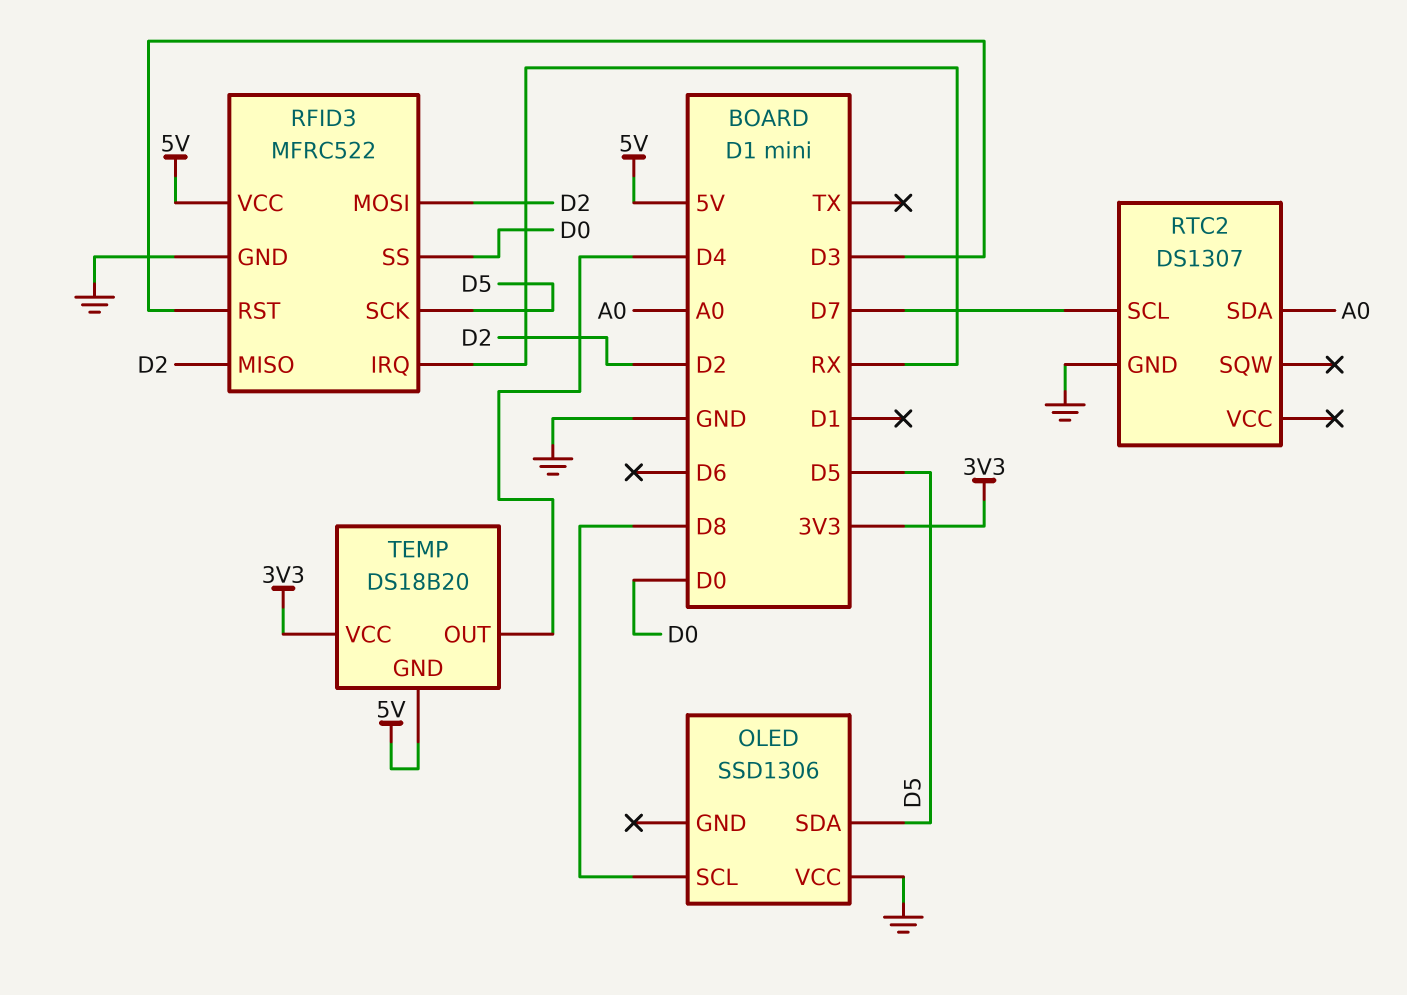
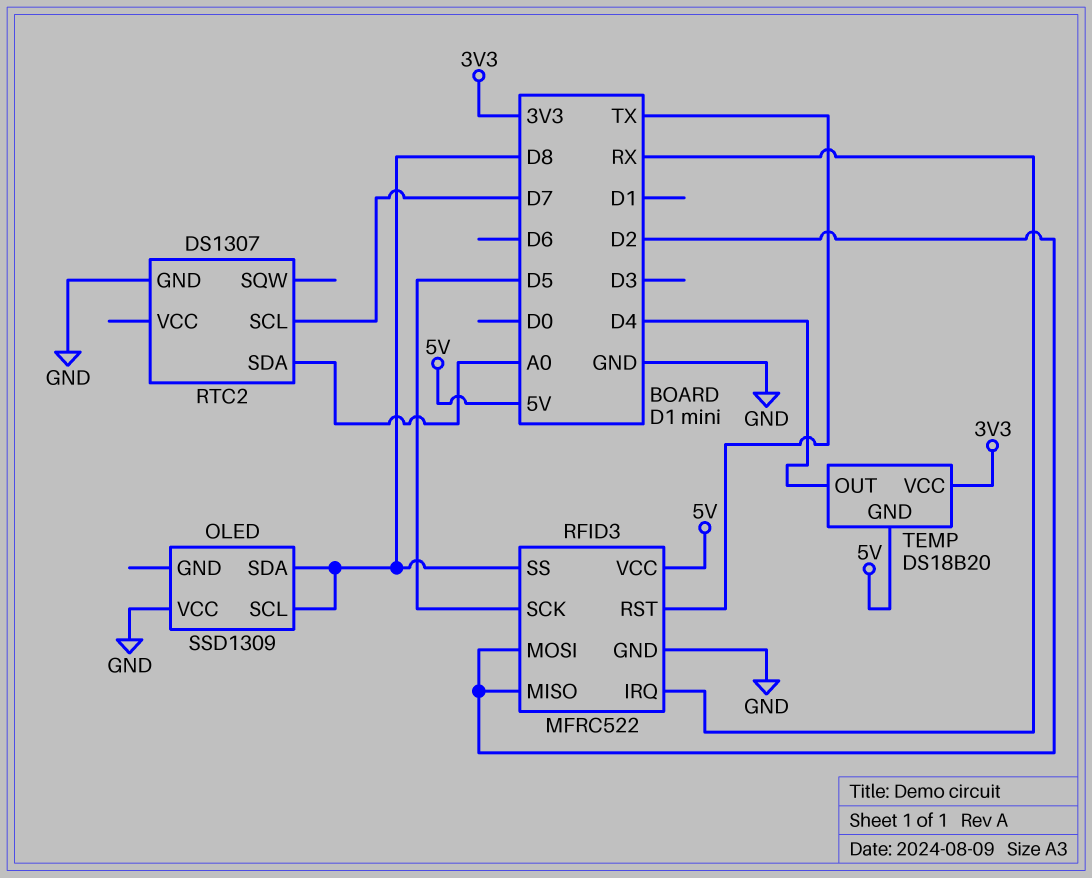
OLED: SSD1306 -> SSD1309
OLED pin SDA: D5 -> D8
RFID3 pin RST: D3 -> TX
RFID3 pin SS: D0 -> D8

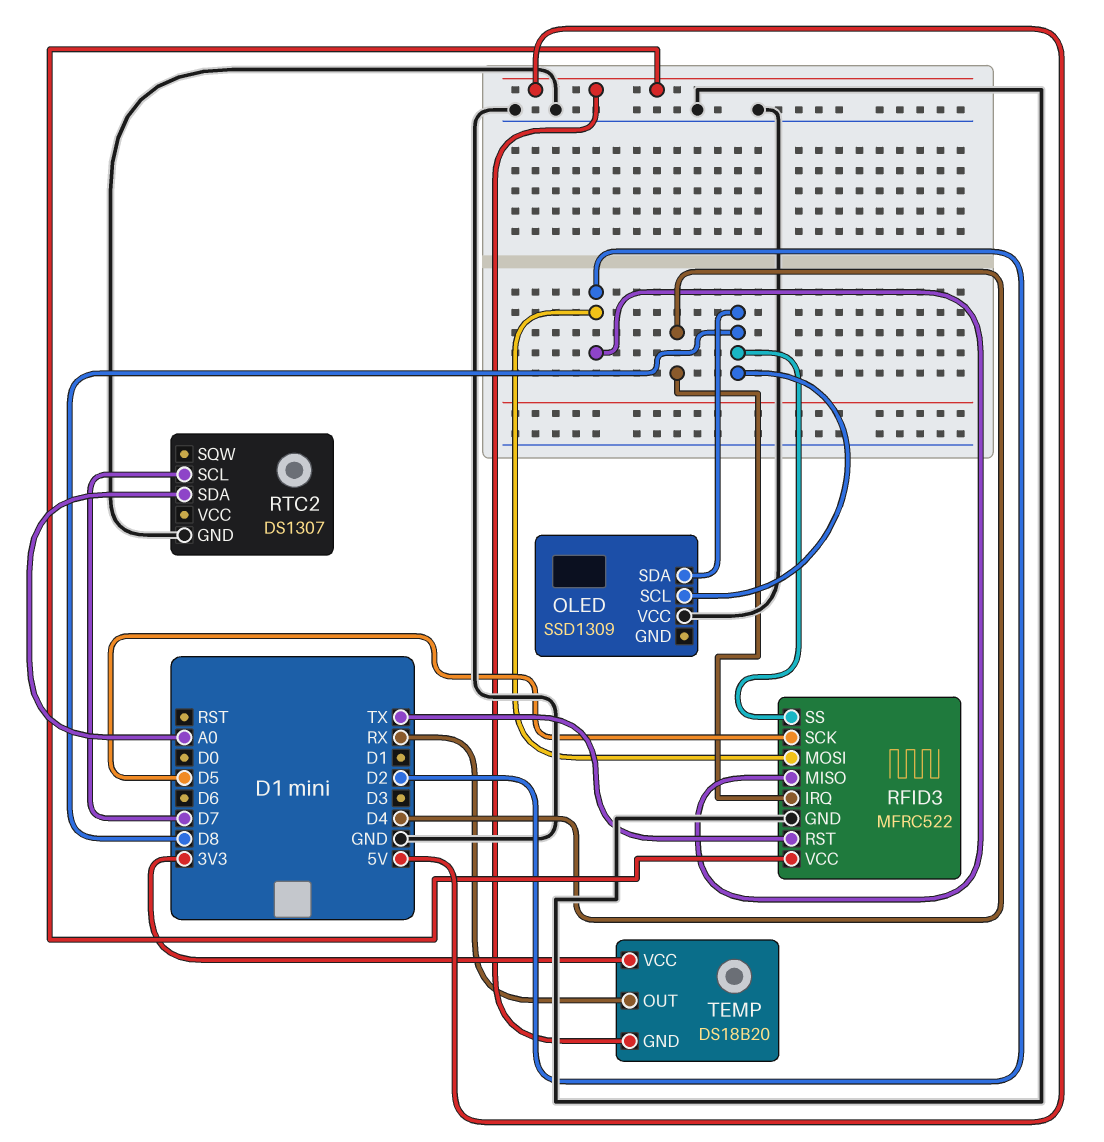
RFID3 pin IRQ: RX -> D4
TEMP pin OUT: D4 -> RX

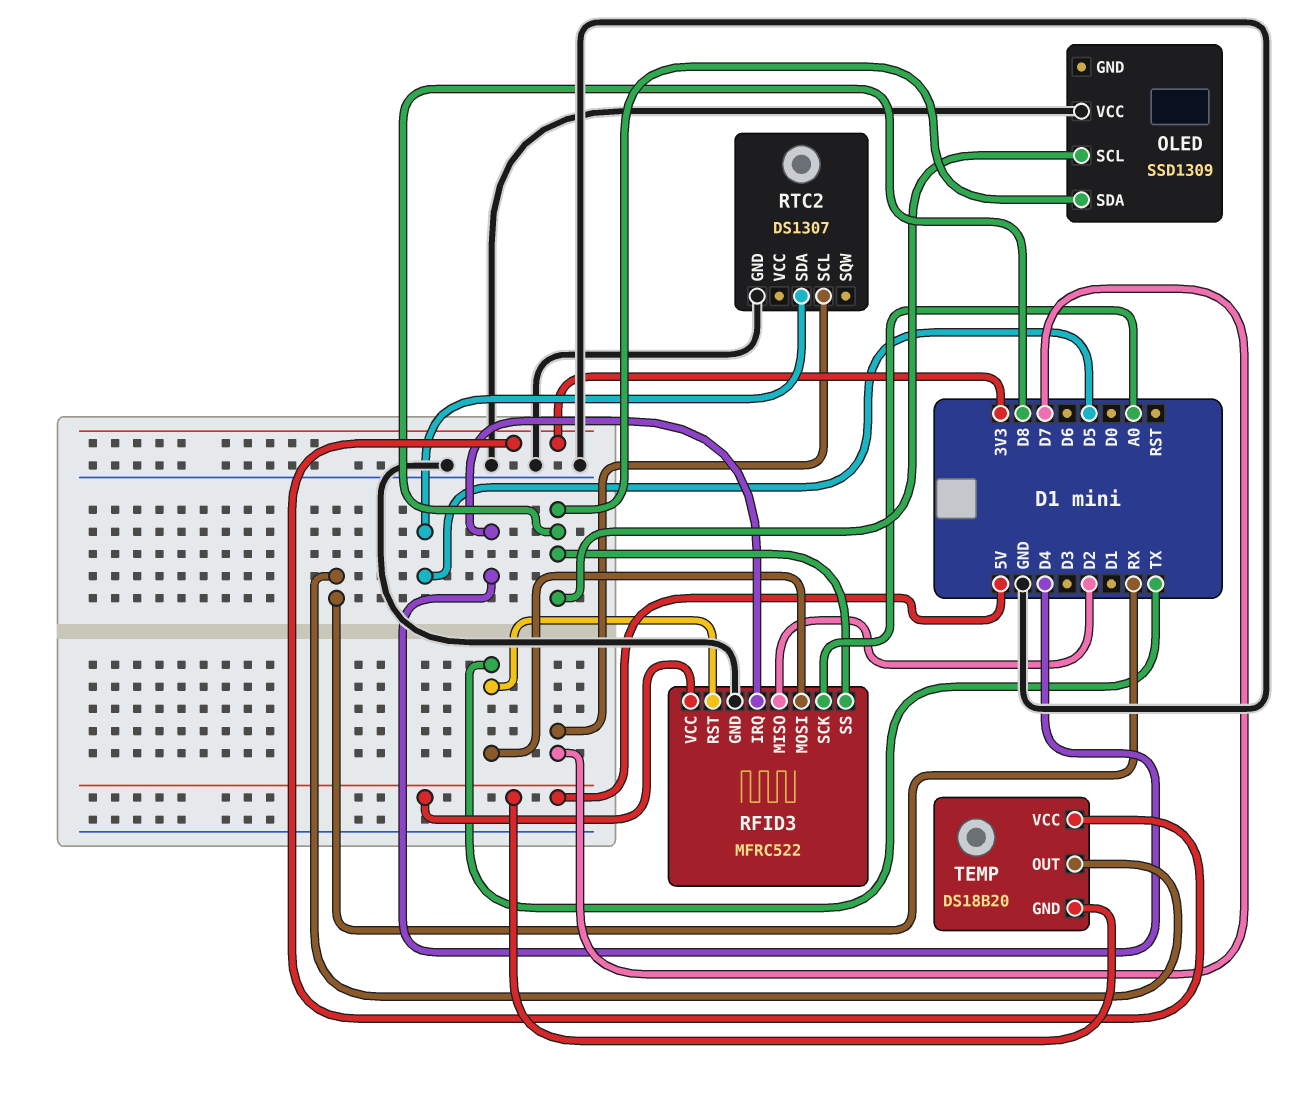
RFID3 pin MOSI: D2 -> TX
RFID3 pin SCK: D5 -> A0
RTC2 pin SDA: A0 -> D5

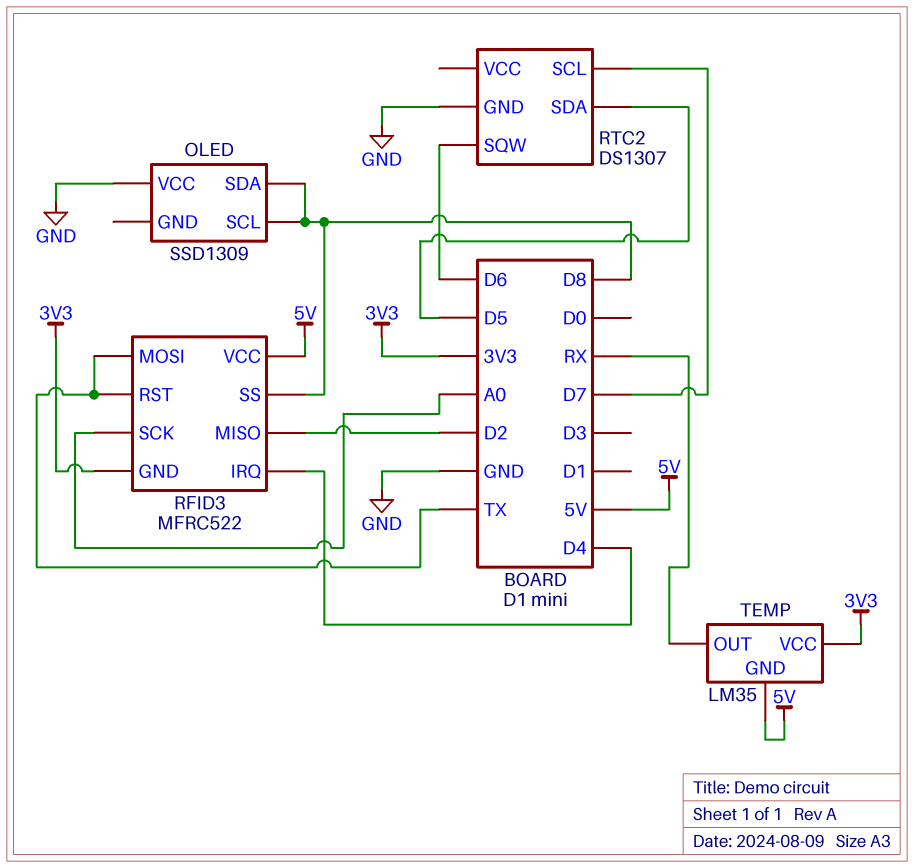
RFID3 pin GND: GND -> 3V3
RTC2 pin SQW: none -> D6
TEMP: DS18B20 -> LM35

